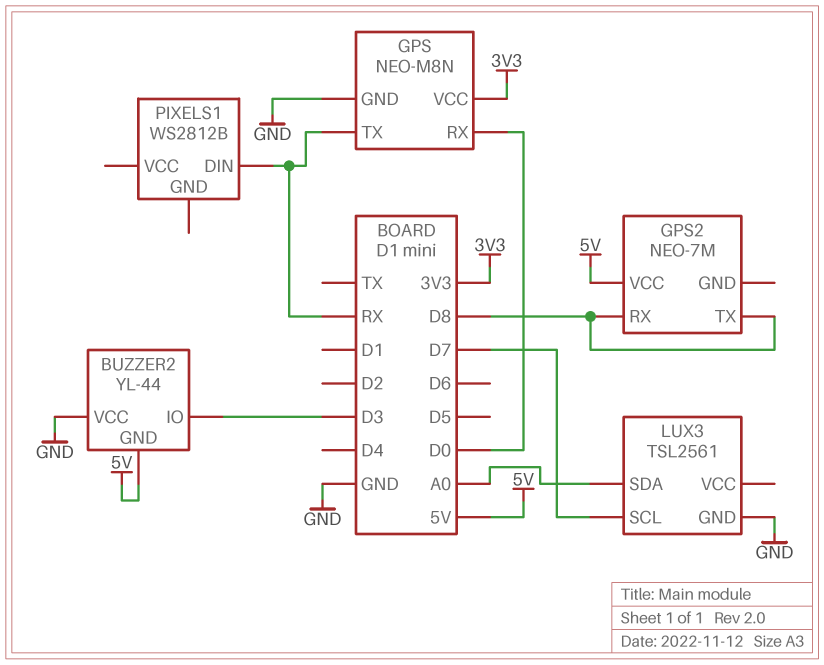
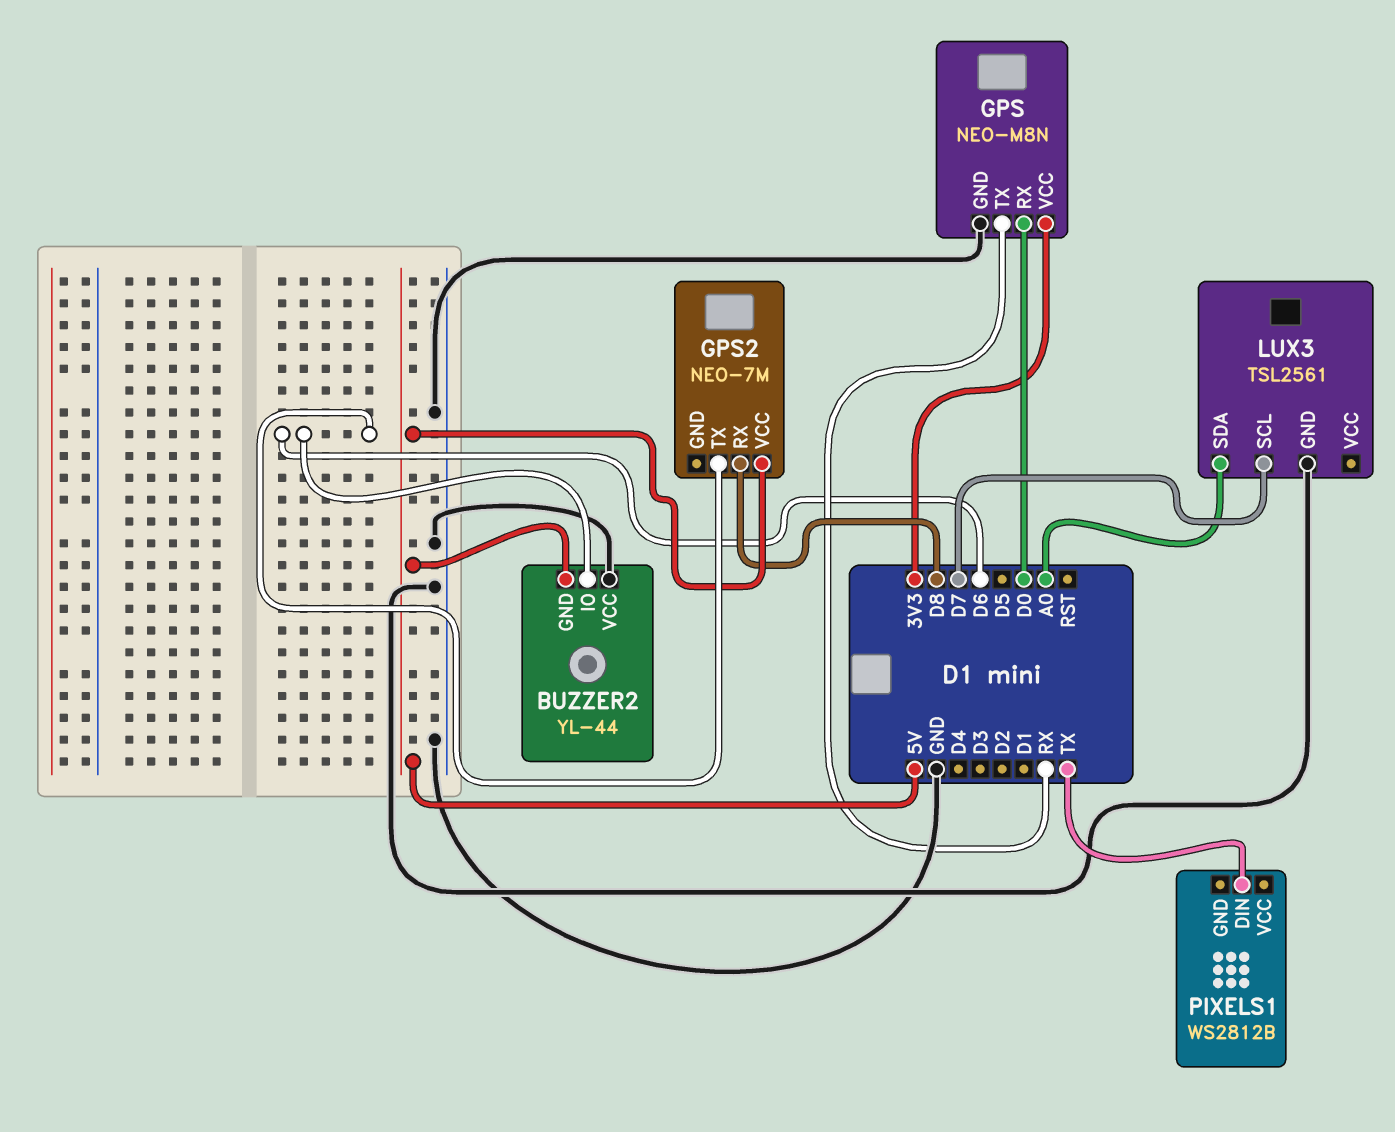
BUZZER2 pin IO: D3 -> D6
GPS2 pin TX: D8 -> D6
PIXELS1 pin DIN: RX -> TX

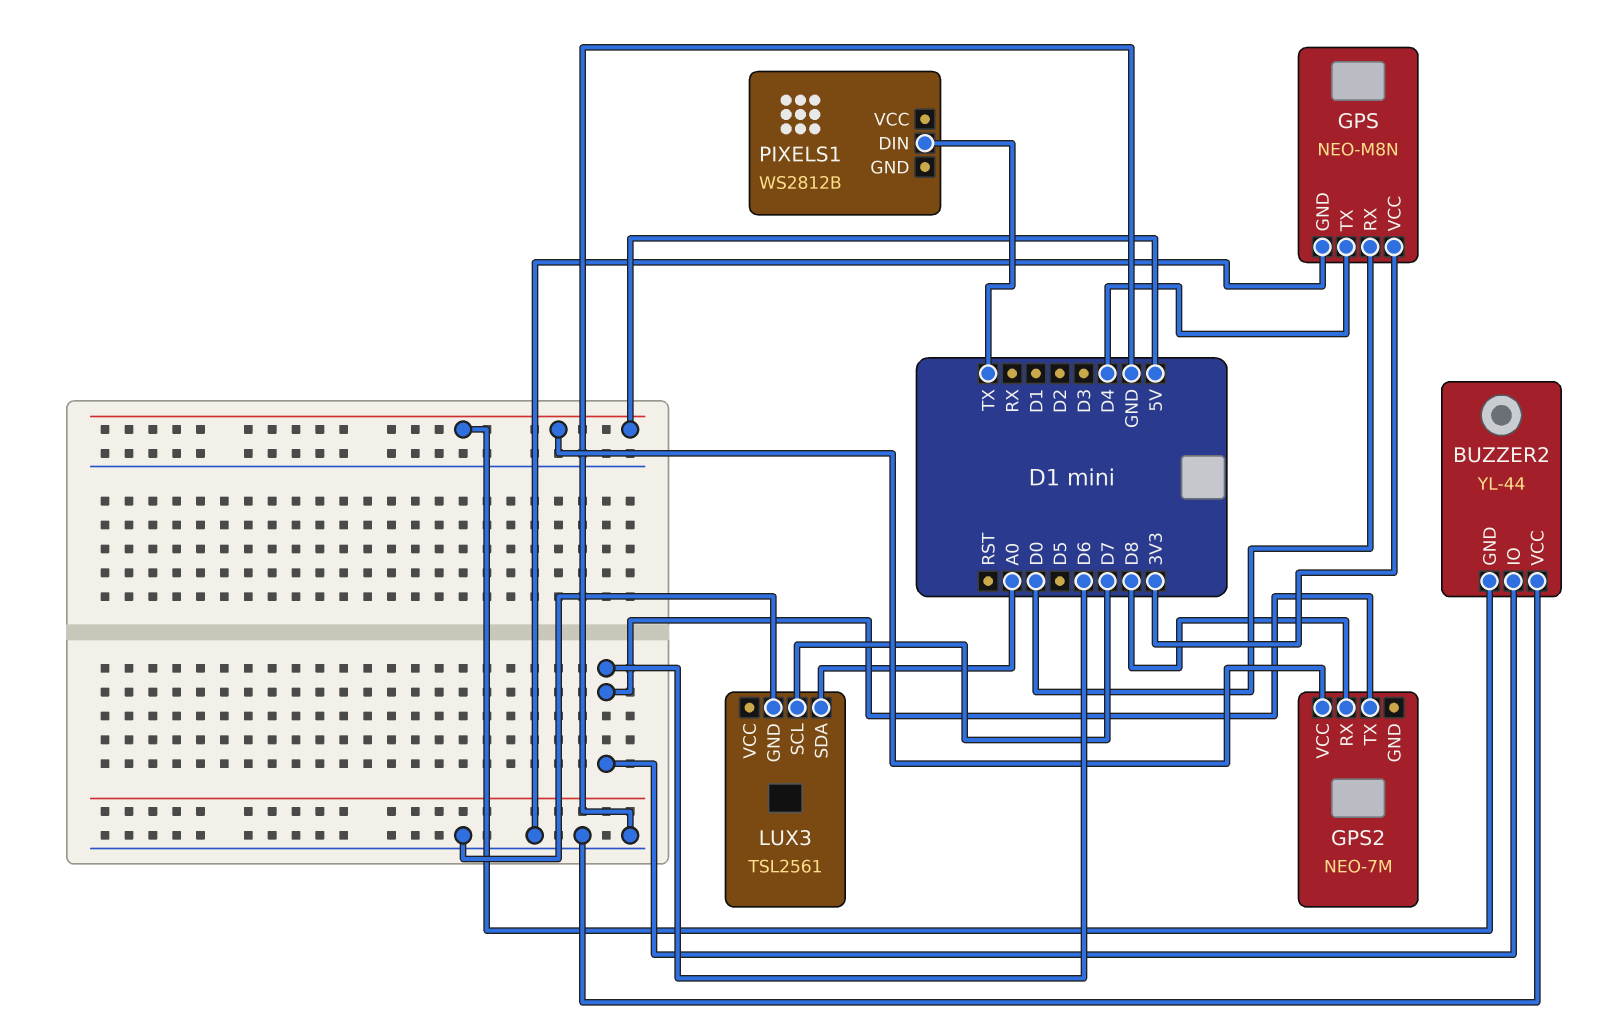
GPS pin TX: RX -> D4

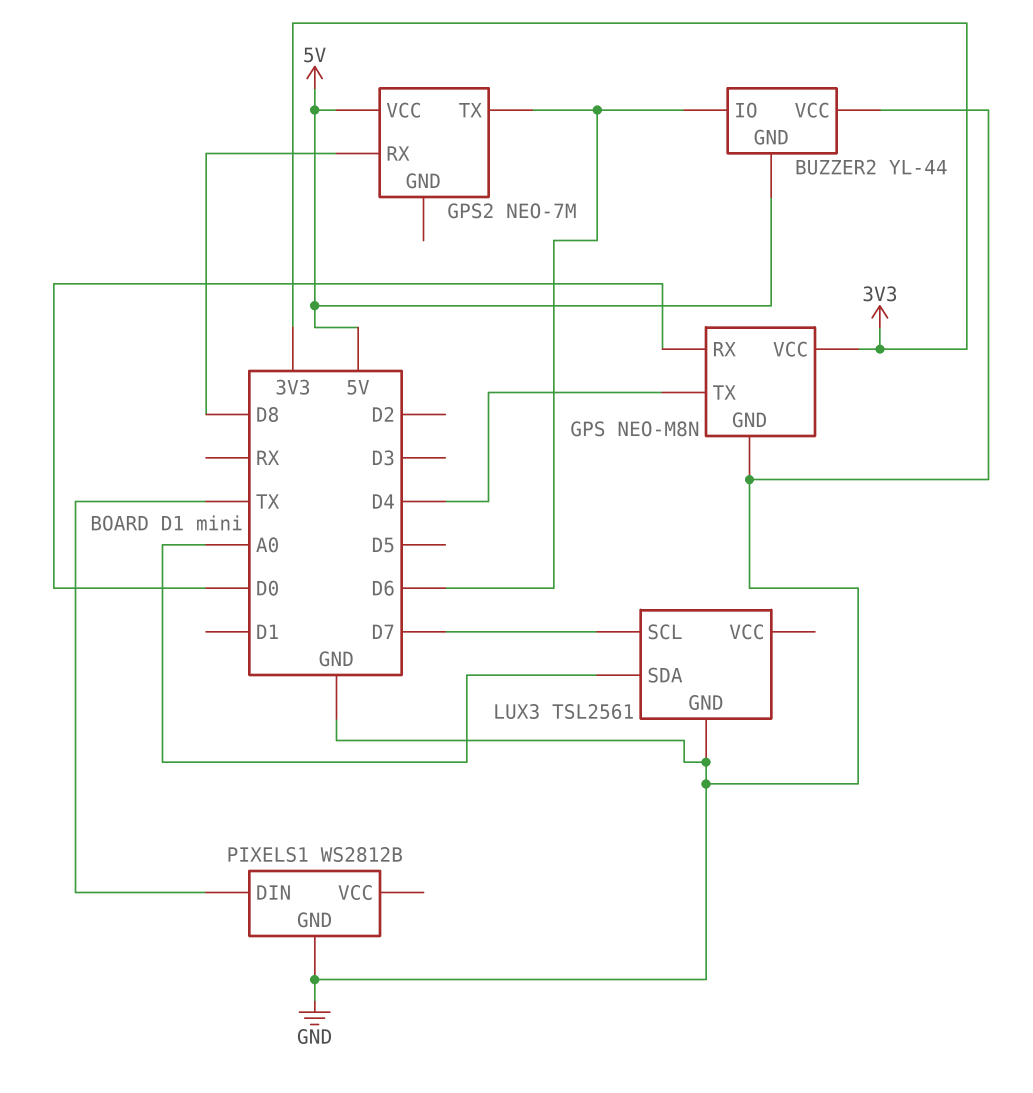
PIXELS1 pin GND: none -> GND

